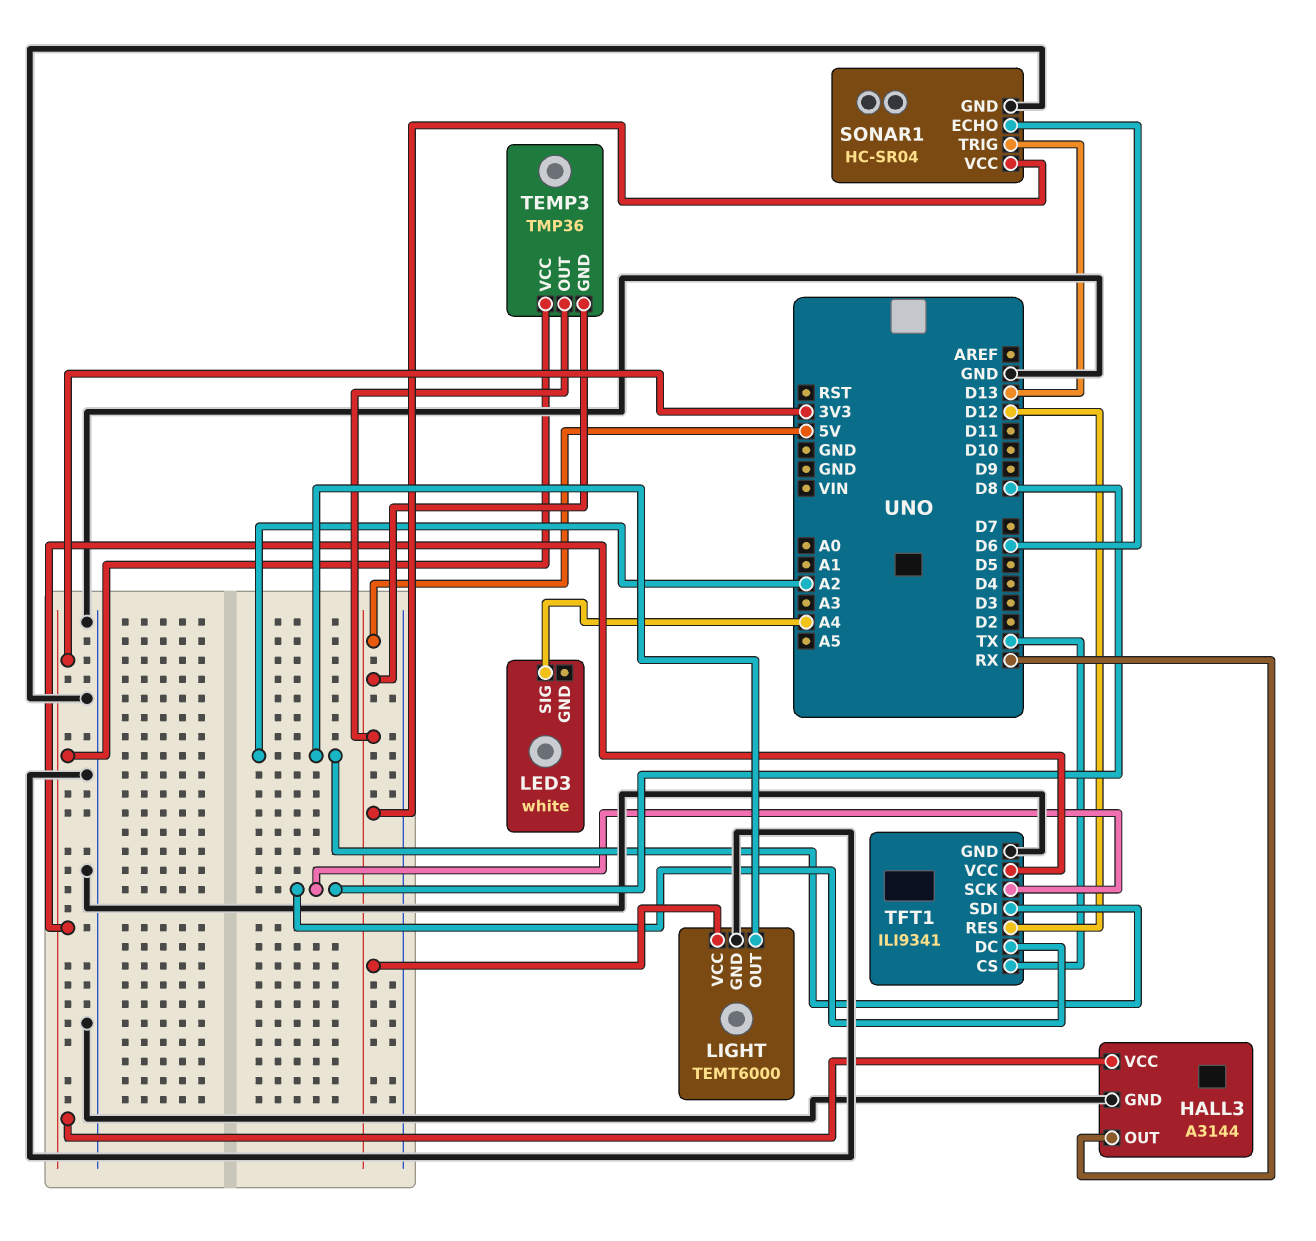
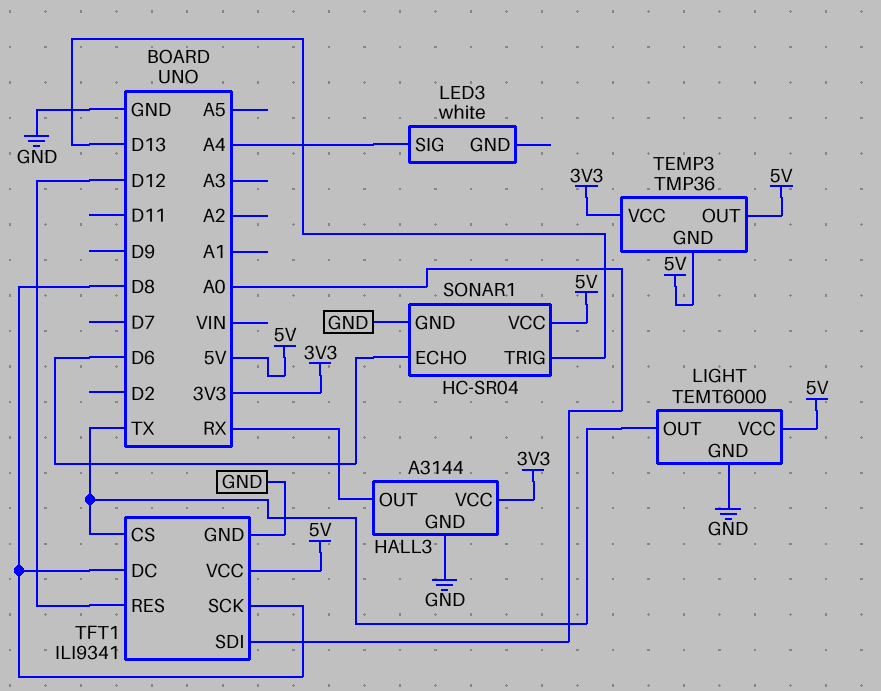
LIGHT pin OUT: A2 -> TX
TFT1 pin SDI: A2 -> A0
TFT1 pin VCC: 3V3 -> 5V

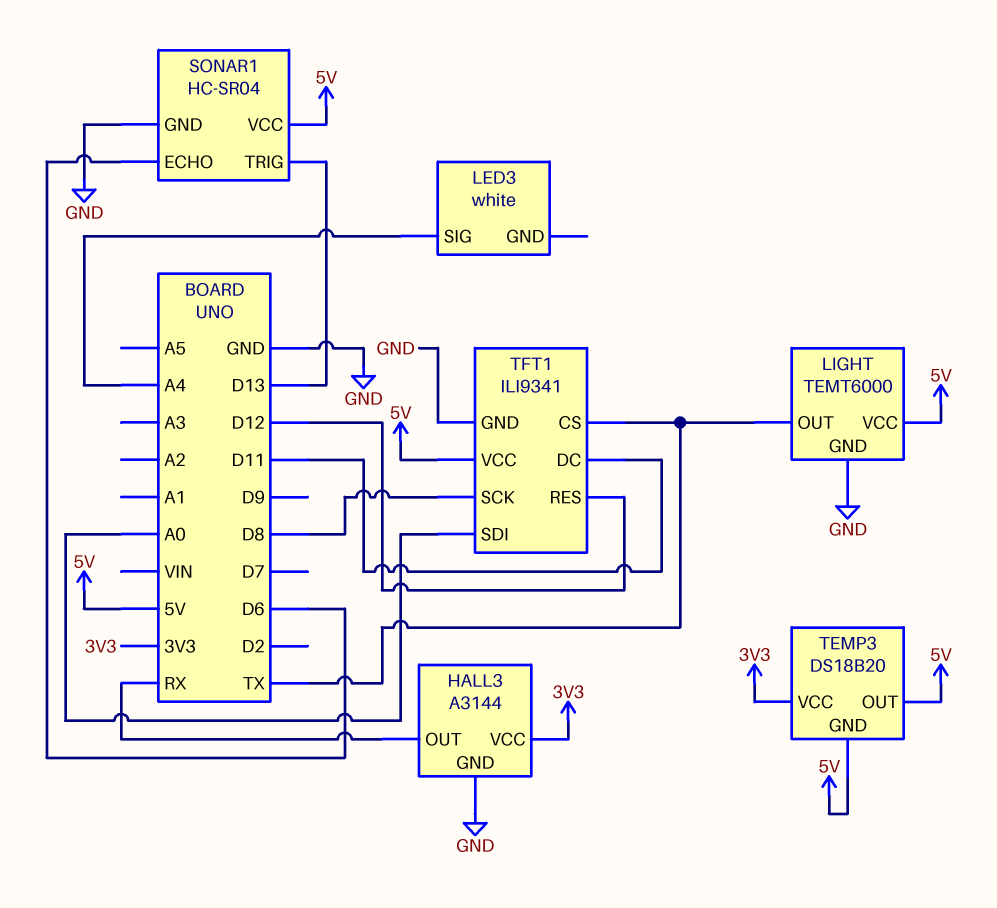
TEMP3: TMP36 -> DS18B20
TFT1 pin DC: D8 -> D11

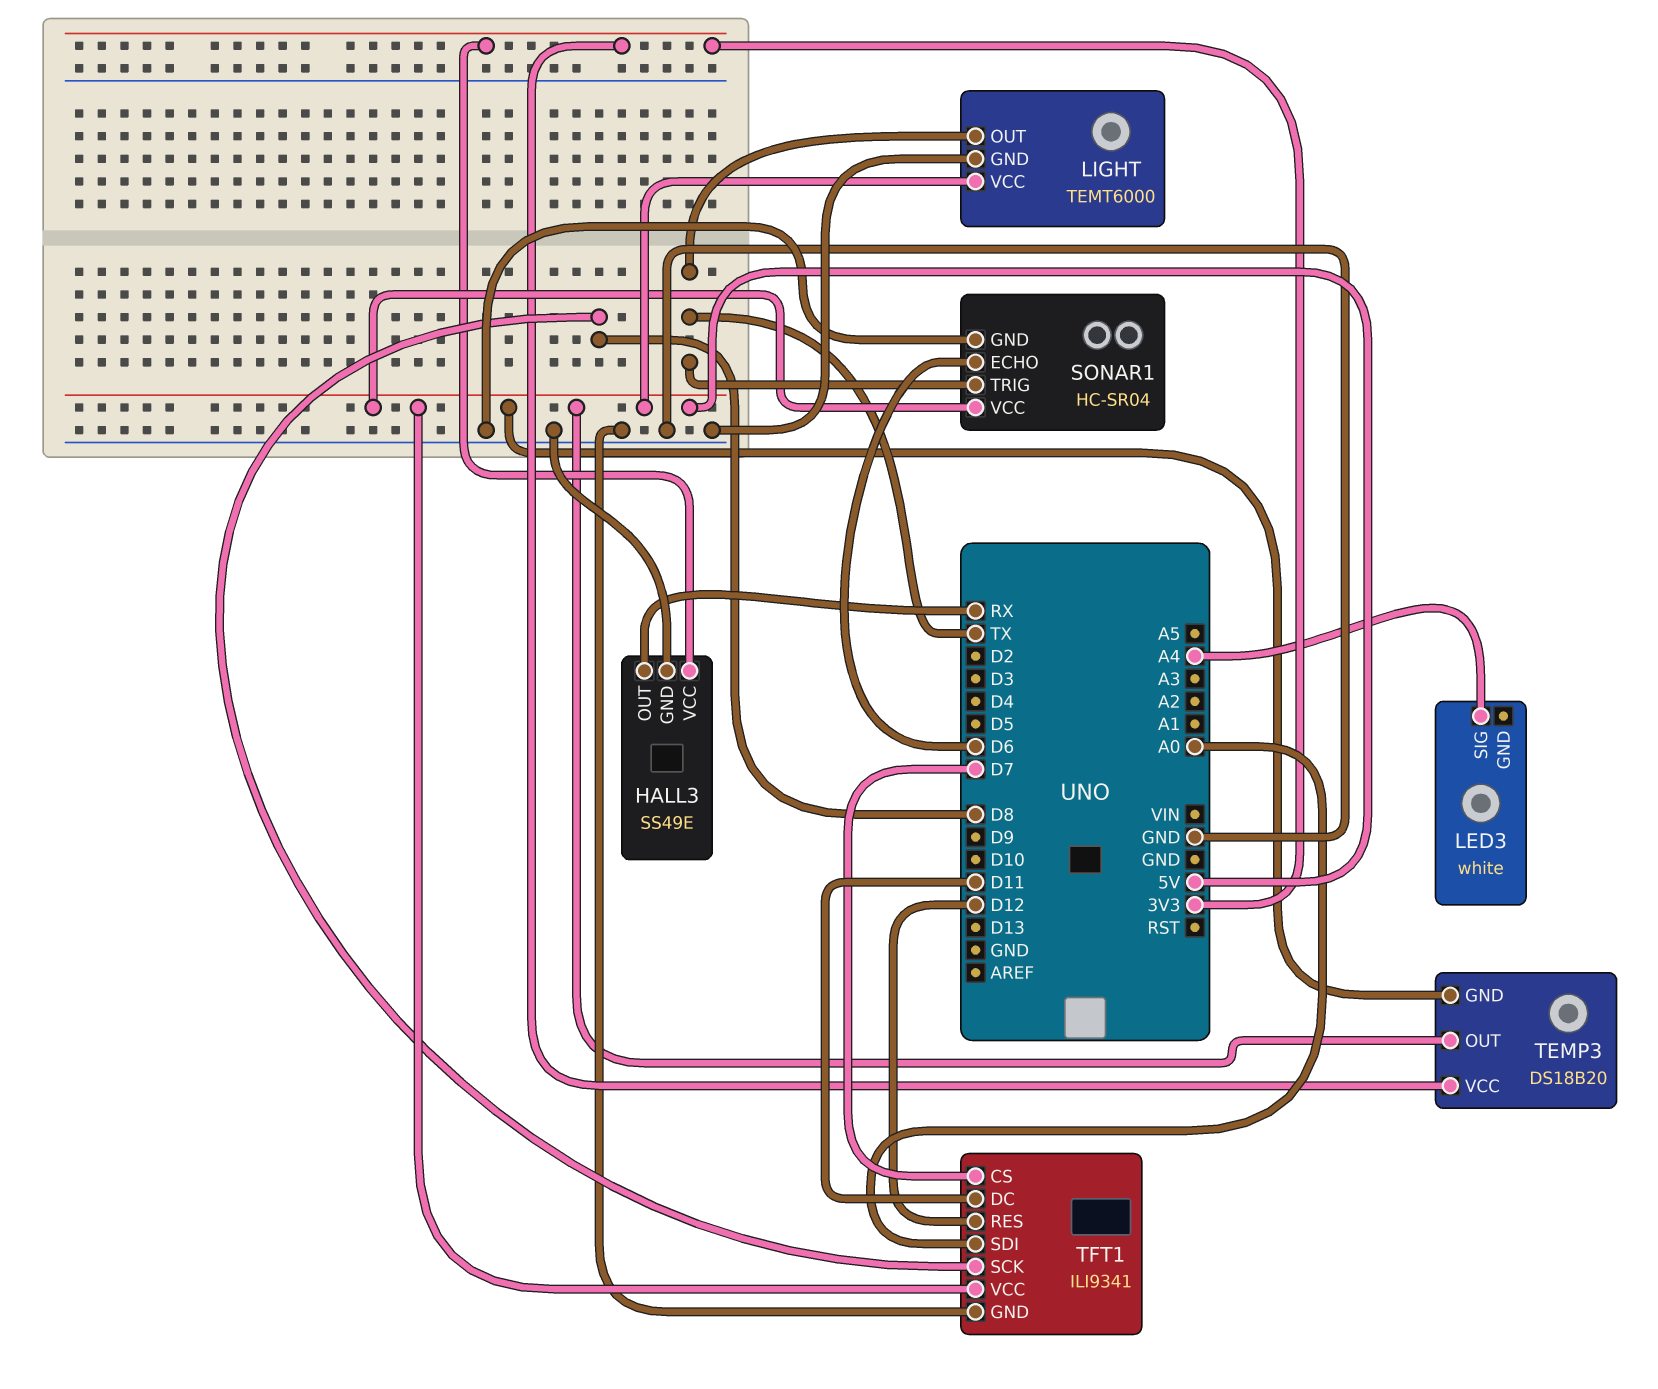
HALL3: A3144 -> SS49E
SONAR1 pin TRIG: D13 -> TX
TFT1 pin CS: TX -> D7

